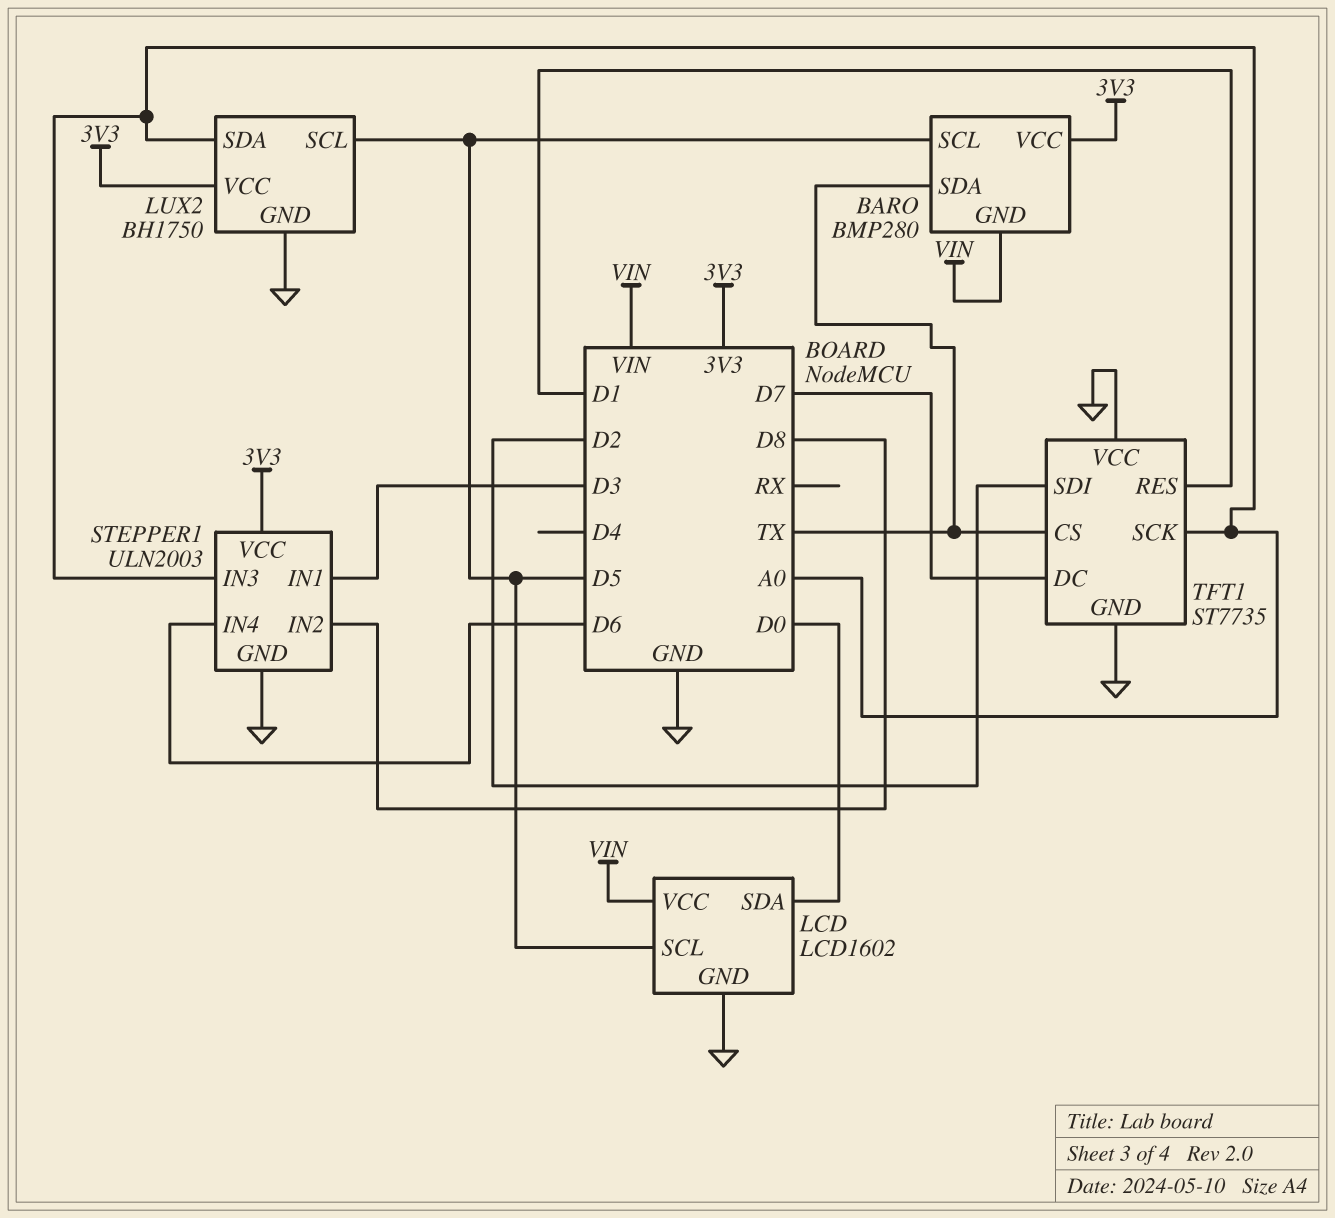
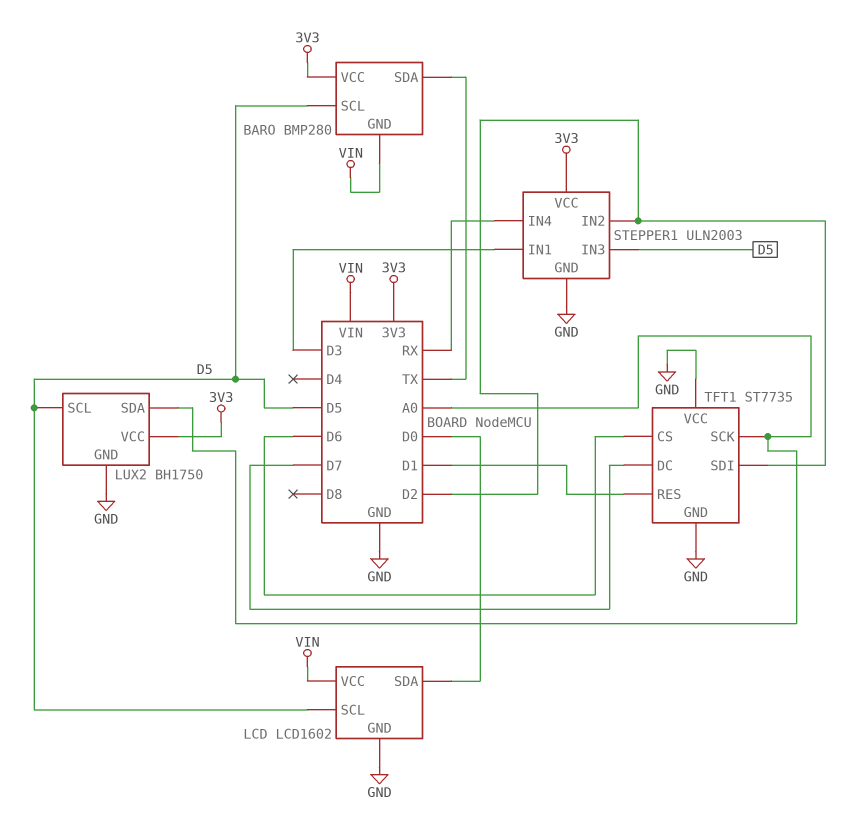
STEPPER1 pin IN2: D8 -> D2
STEPPER1 pin IN3: A0 -> D5
STEPPER1 pin IN4: D6 -> RX
TFT1 pin CS: TX -> D6

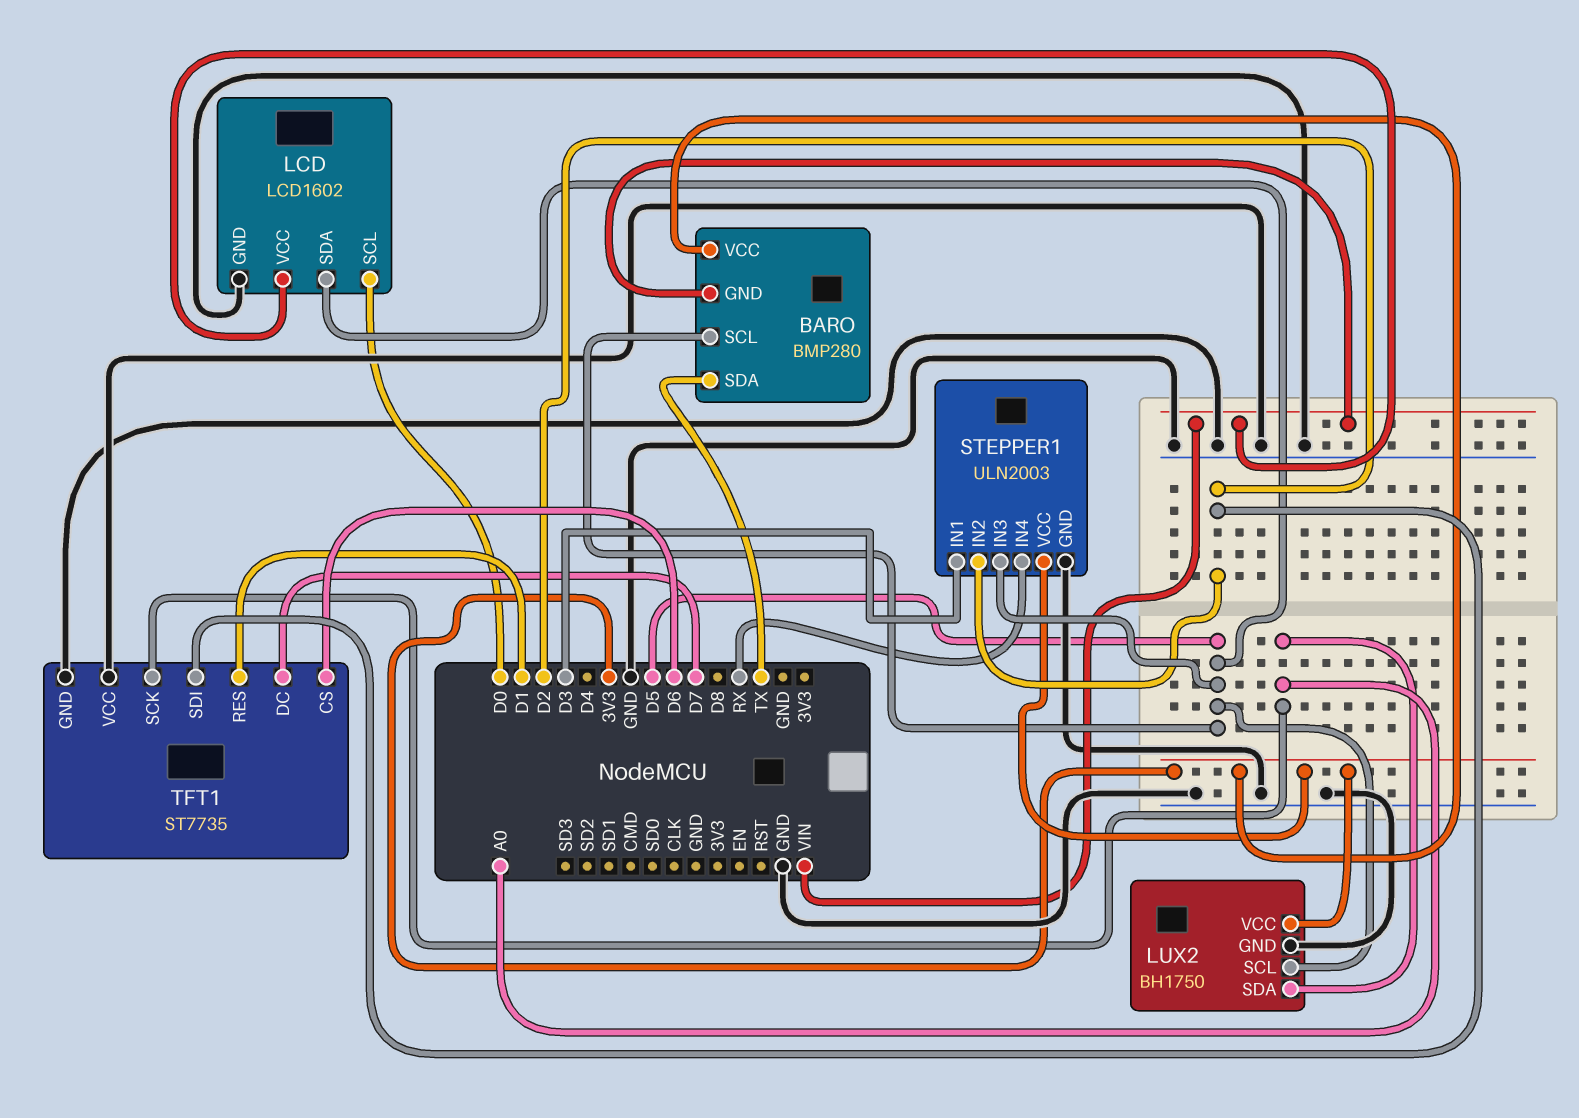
LCD pin SCL: D5 -> D0
LCD pin SDA: D0 -> D5

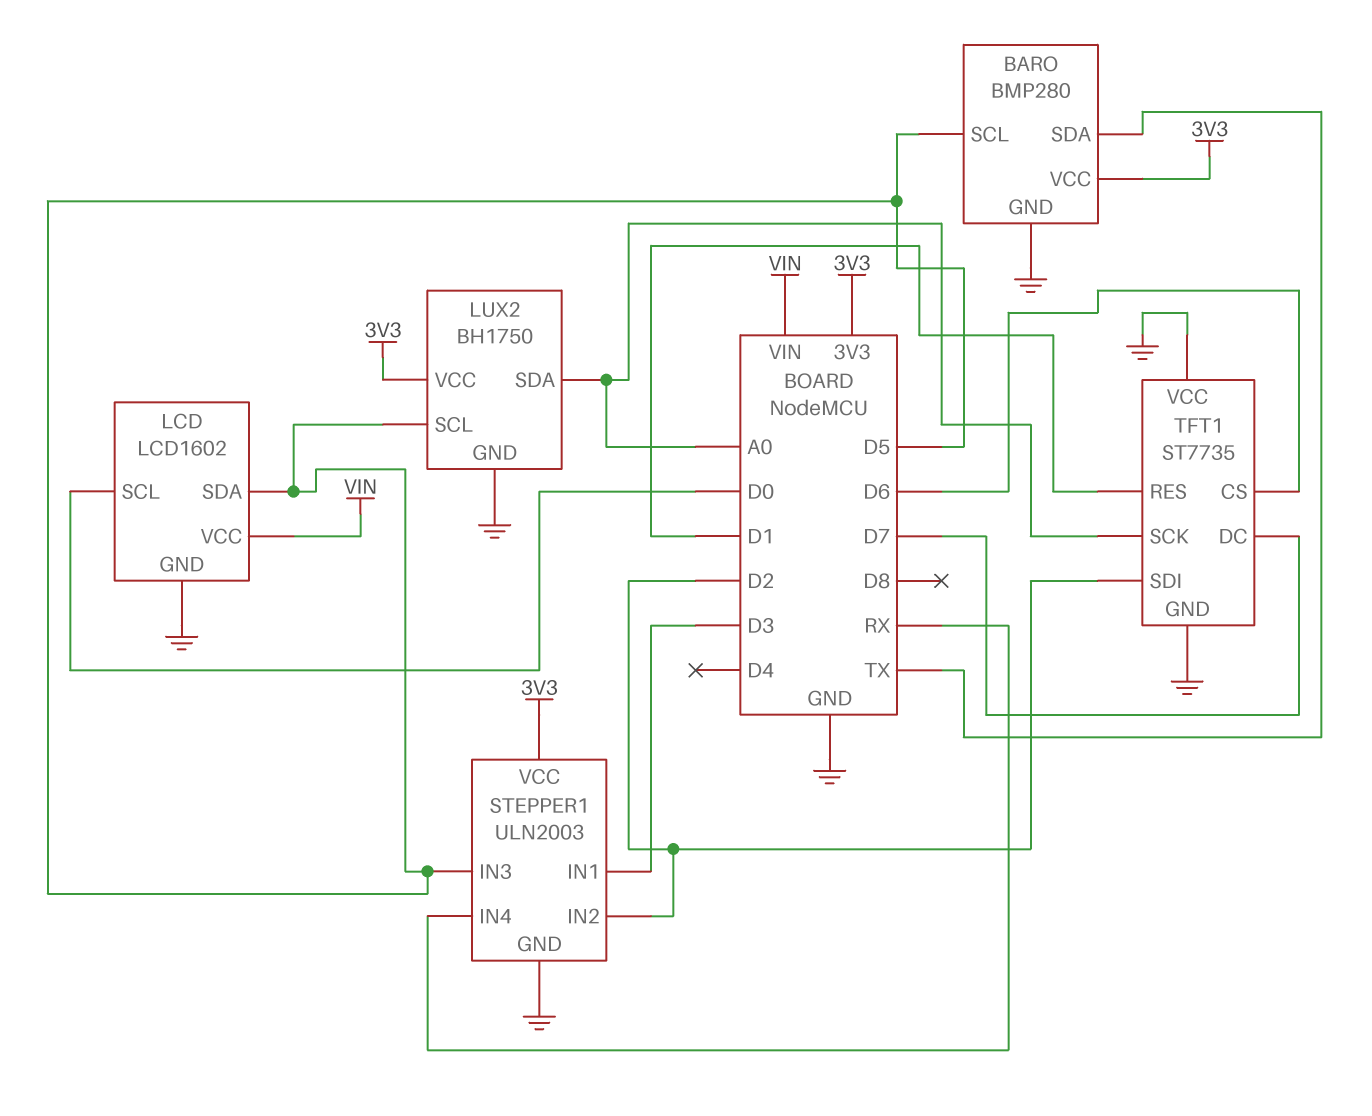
BARO pin GND: VIN -> GND

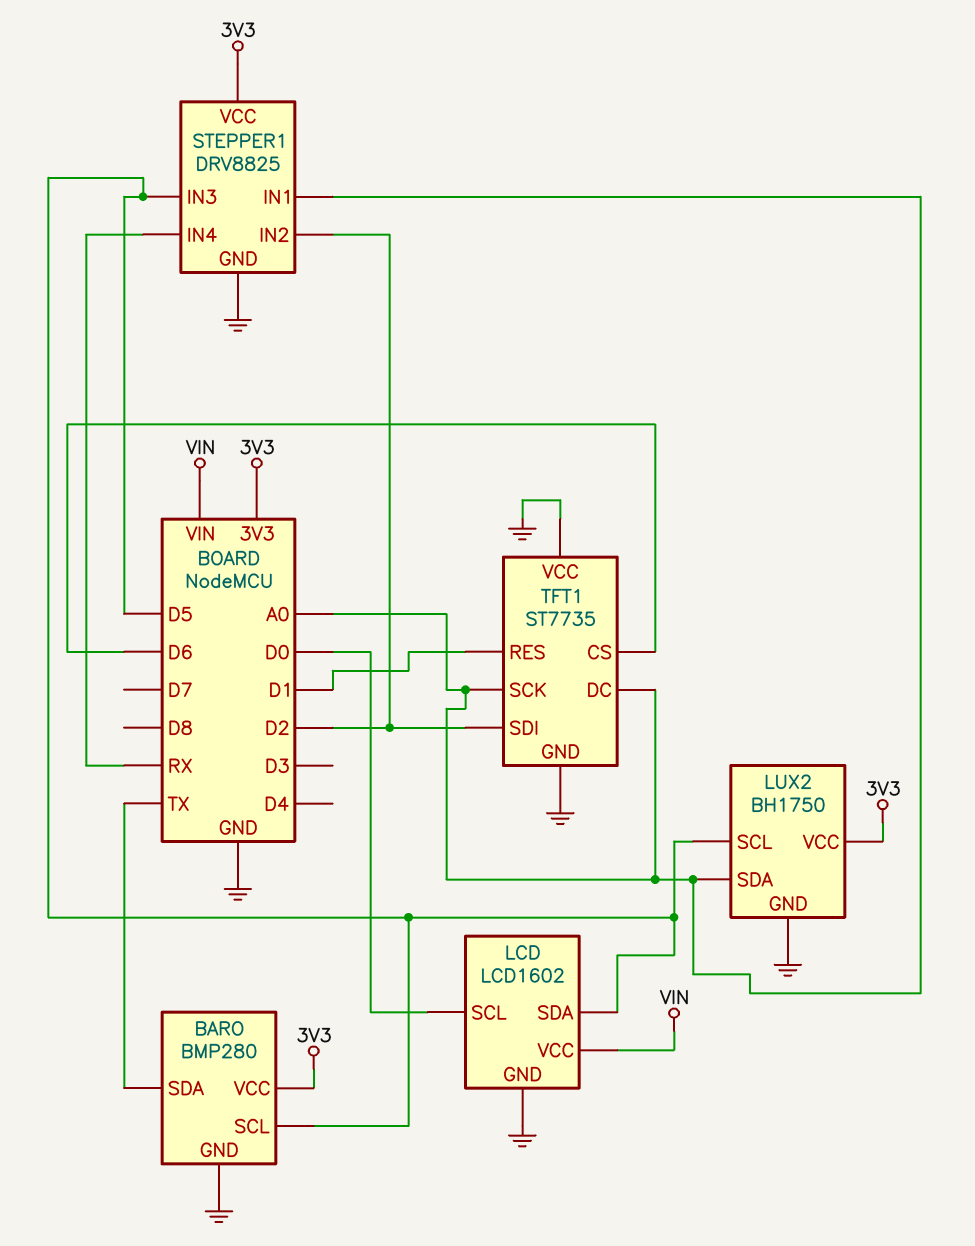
STEPPER1: ULN2003 -> DRV8825
STEPPER1 pin IN1: D3 -> A0
TFT1 pin DC: D7 -> A0

